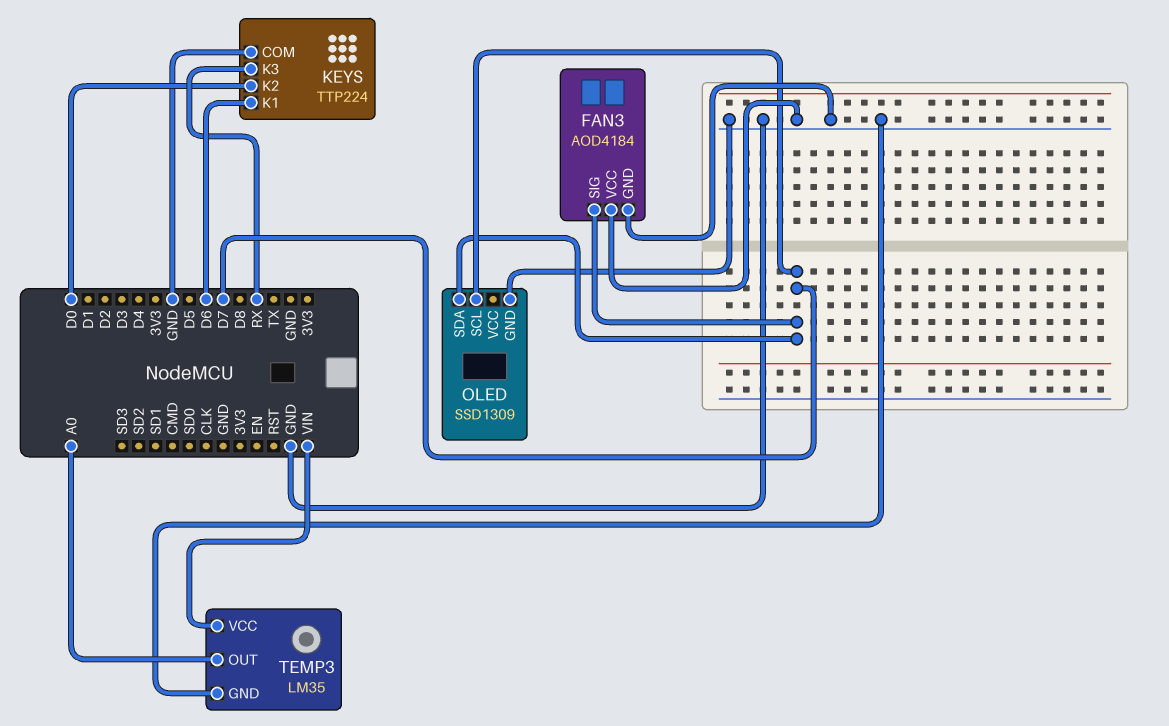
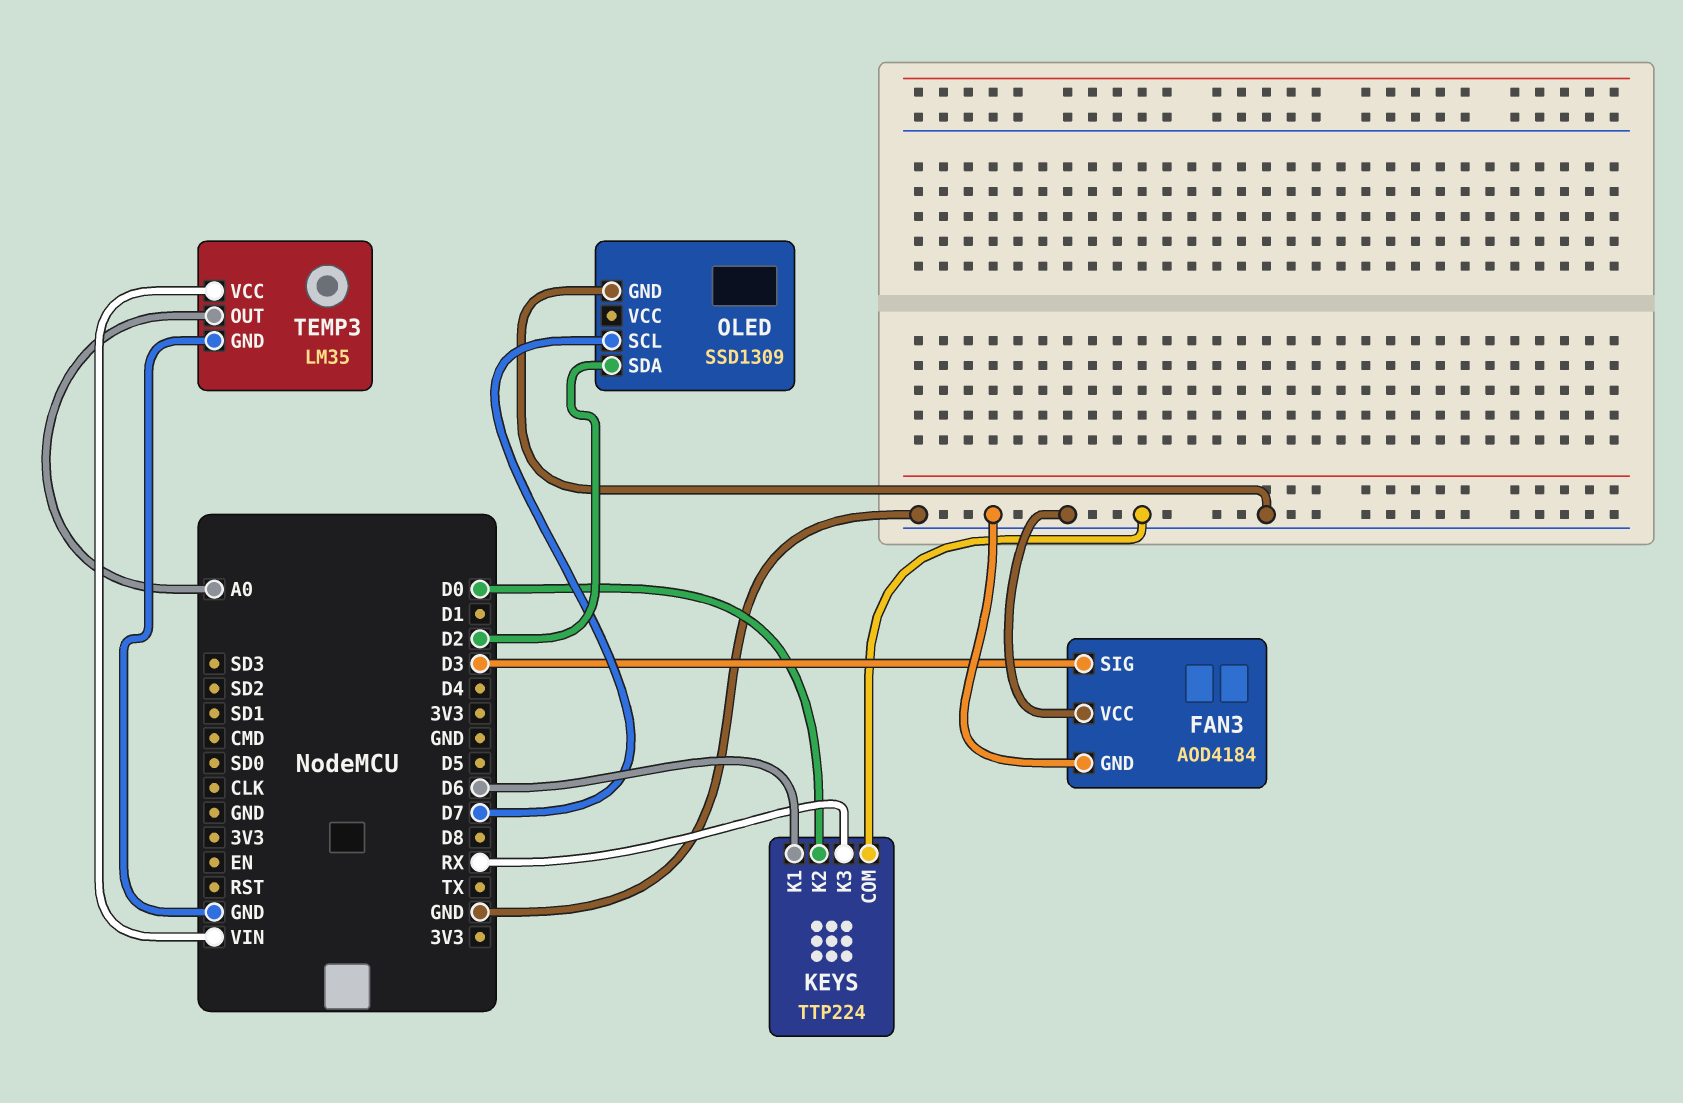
FAN3 pin SIG: D7 -> D3
OLED pin SDA: D7 -> D2

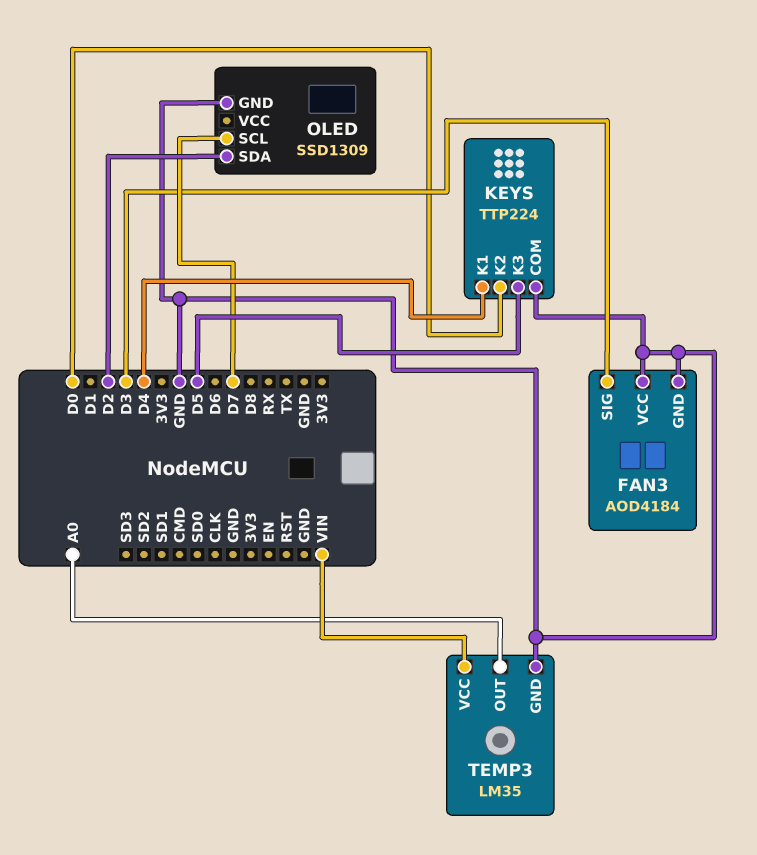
KEYS pin K1: D6 -> D4
KEYS pin K3: RX -> D5

